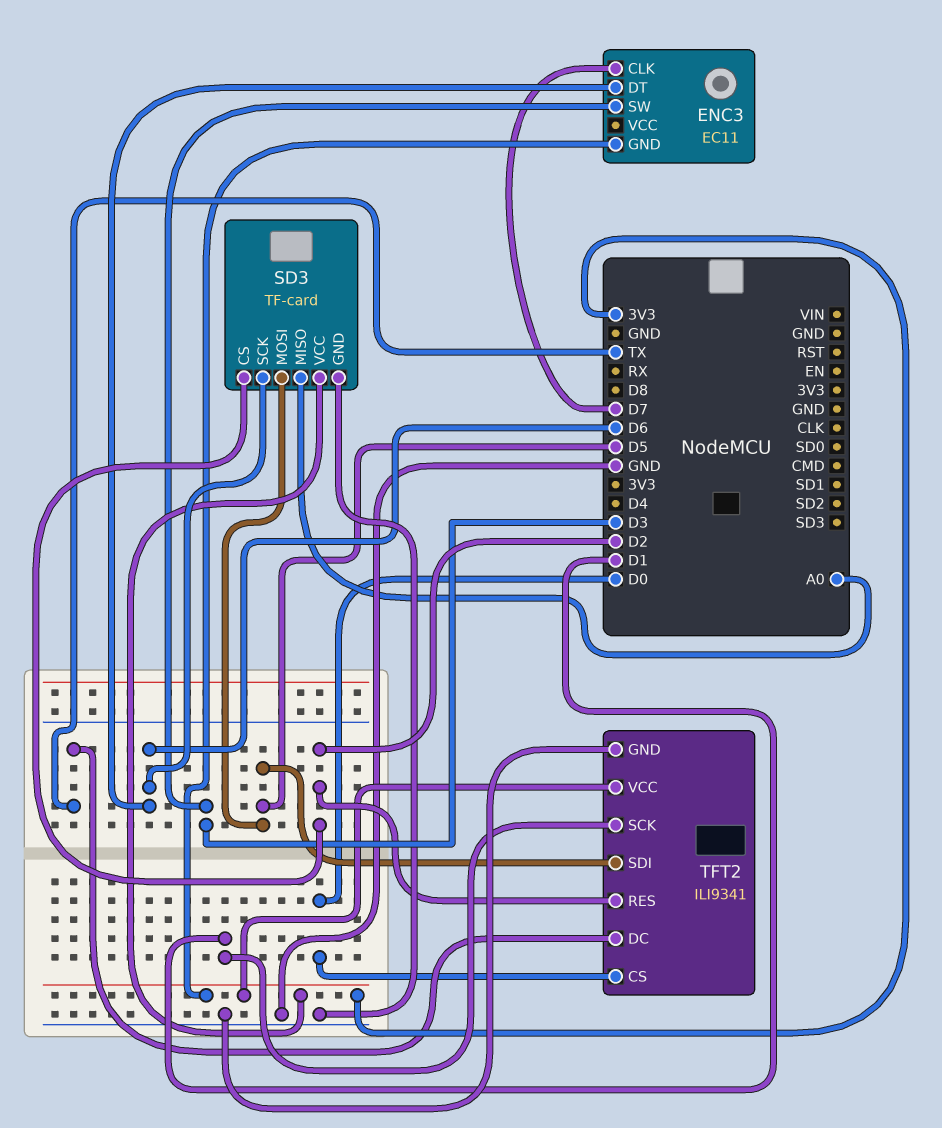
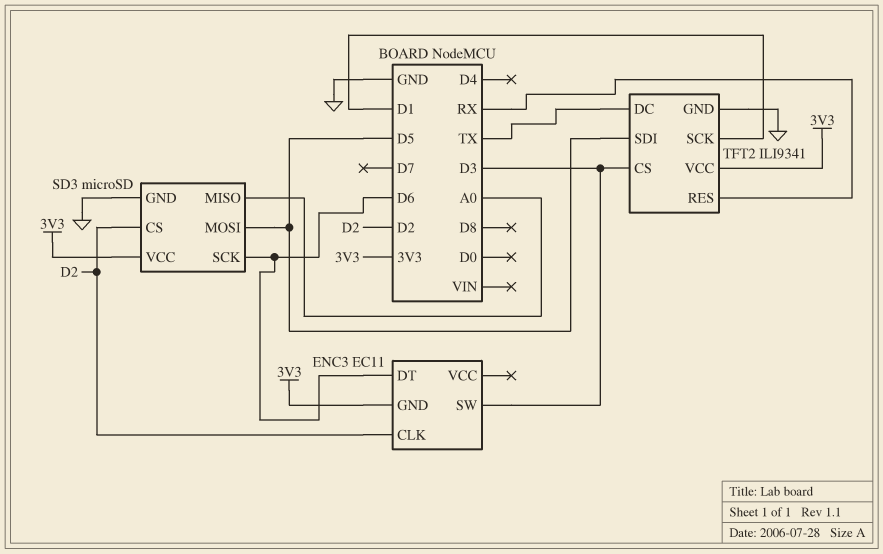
ENC3 pin CLK: D7 -> D2
SD3: TF-card -> microSD
TFT2 pin CS: D0 -> D3
TFT2 pin RES: D2 -> RX

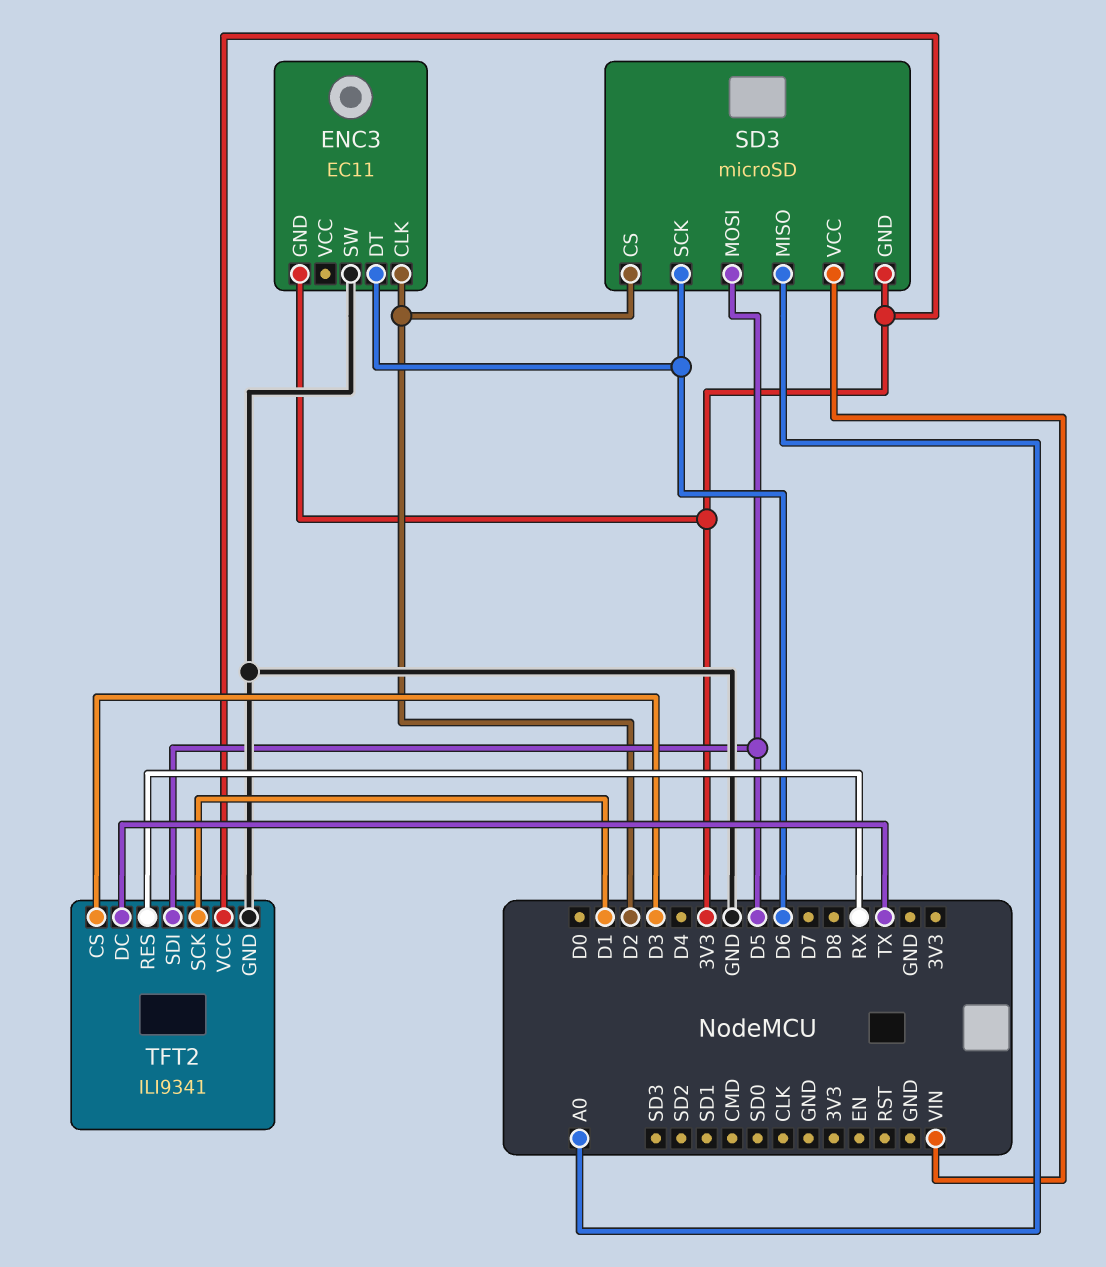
ENC3 pin SW: D3 -> GND
SD3 pin GND: GND -> 3V3
SD3 pin VCC: 3V3 -> VIN

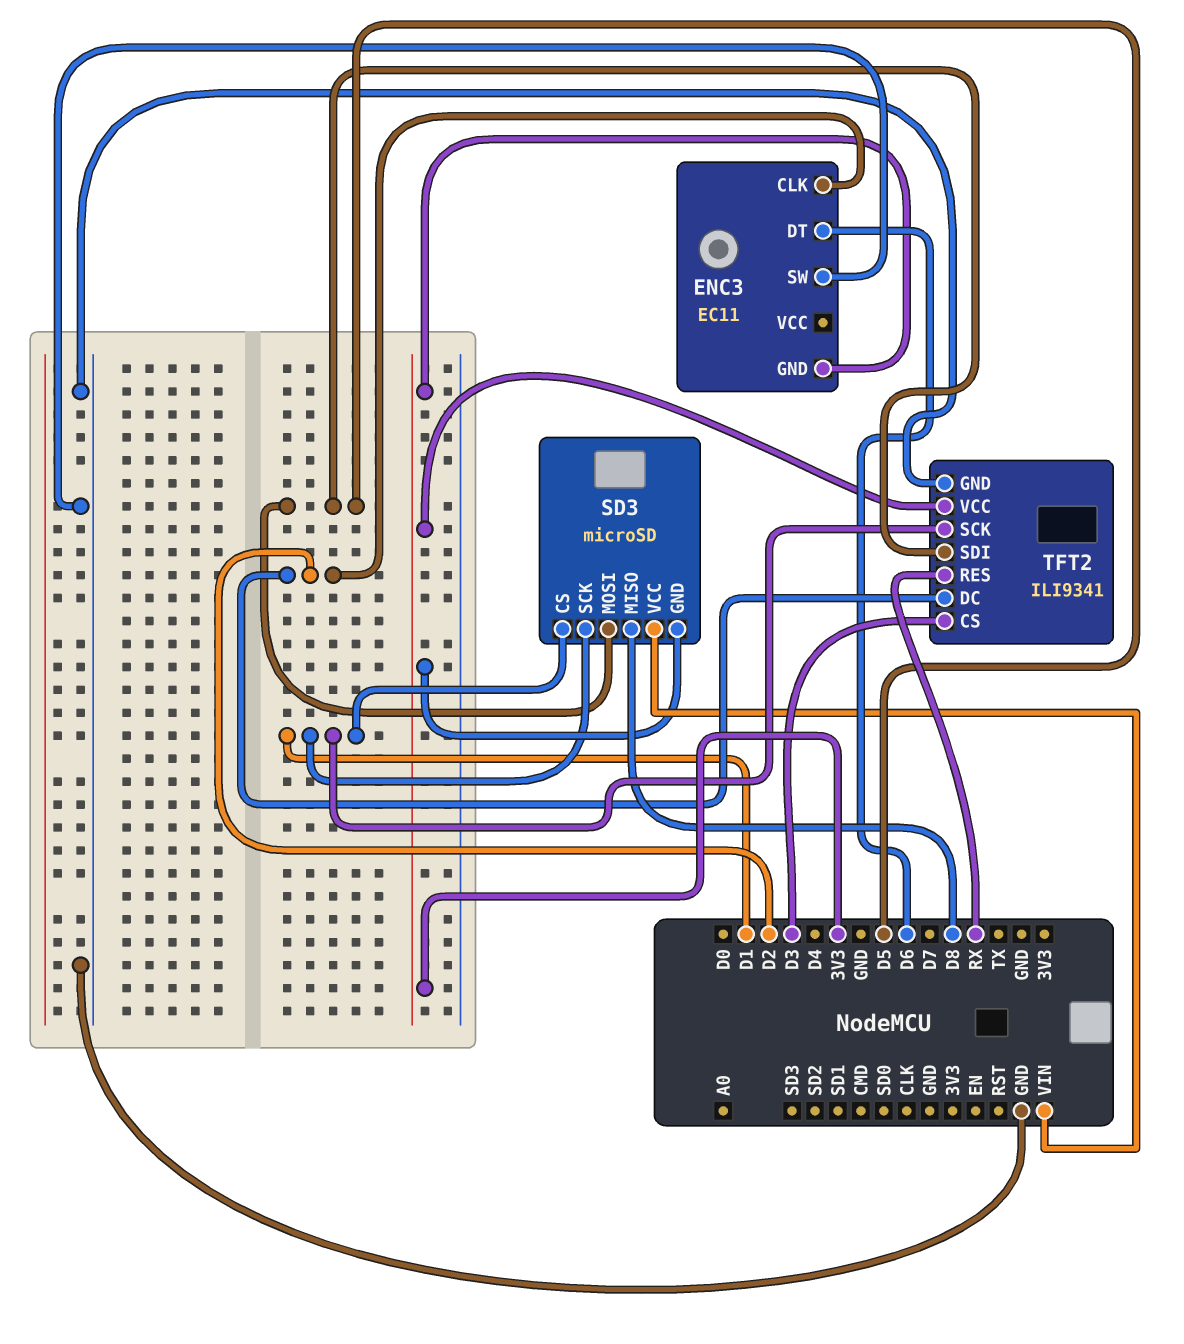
SD3 pin CS: D2 -> D1
SD3 pin MISO: A0 -> D8
SD3 pin SCK: D6 -> D1
TFT2 pin DC: TX -> D2

